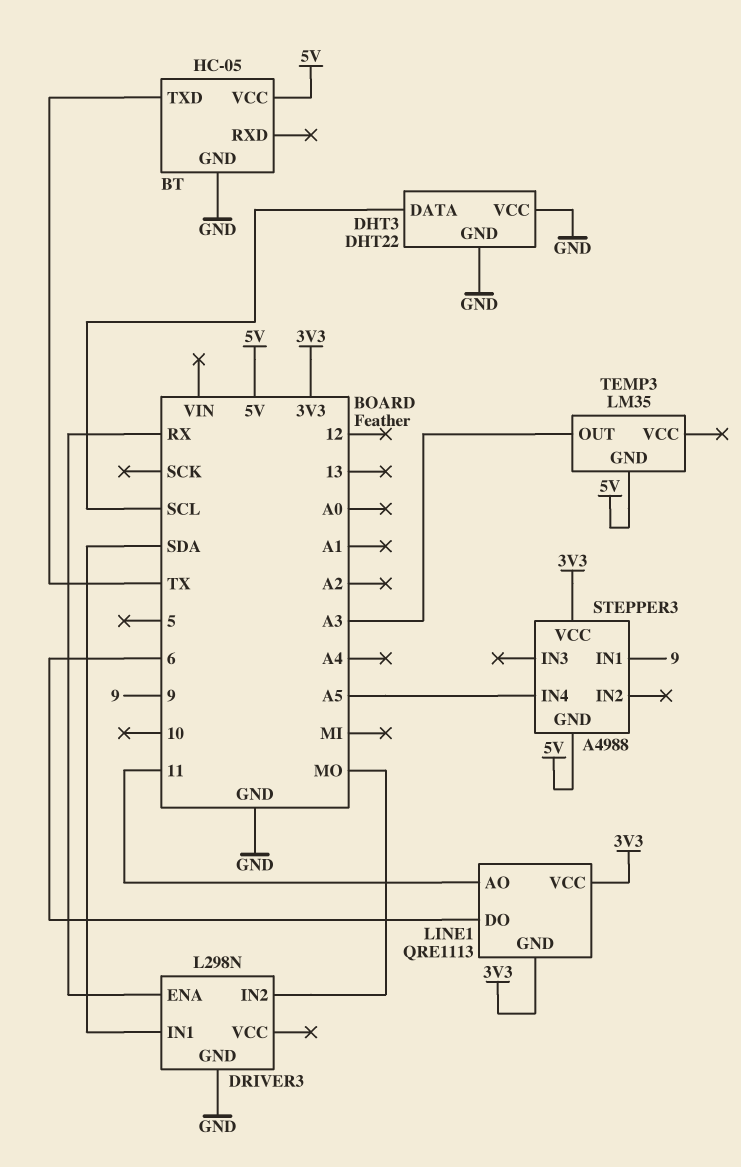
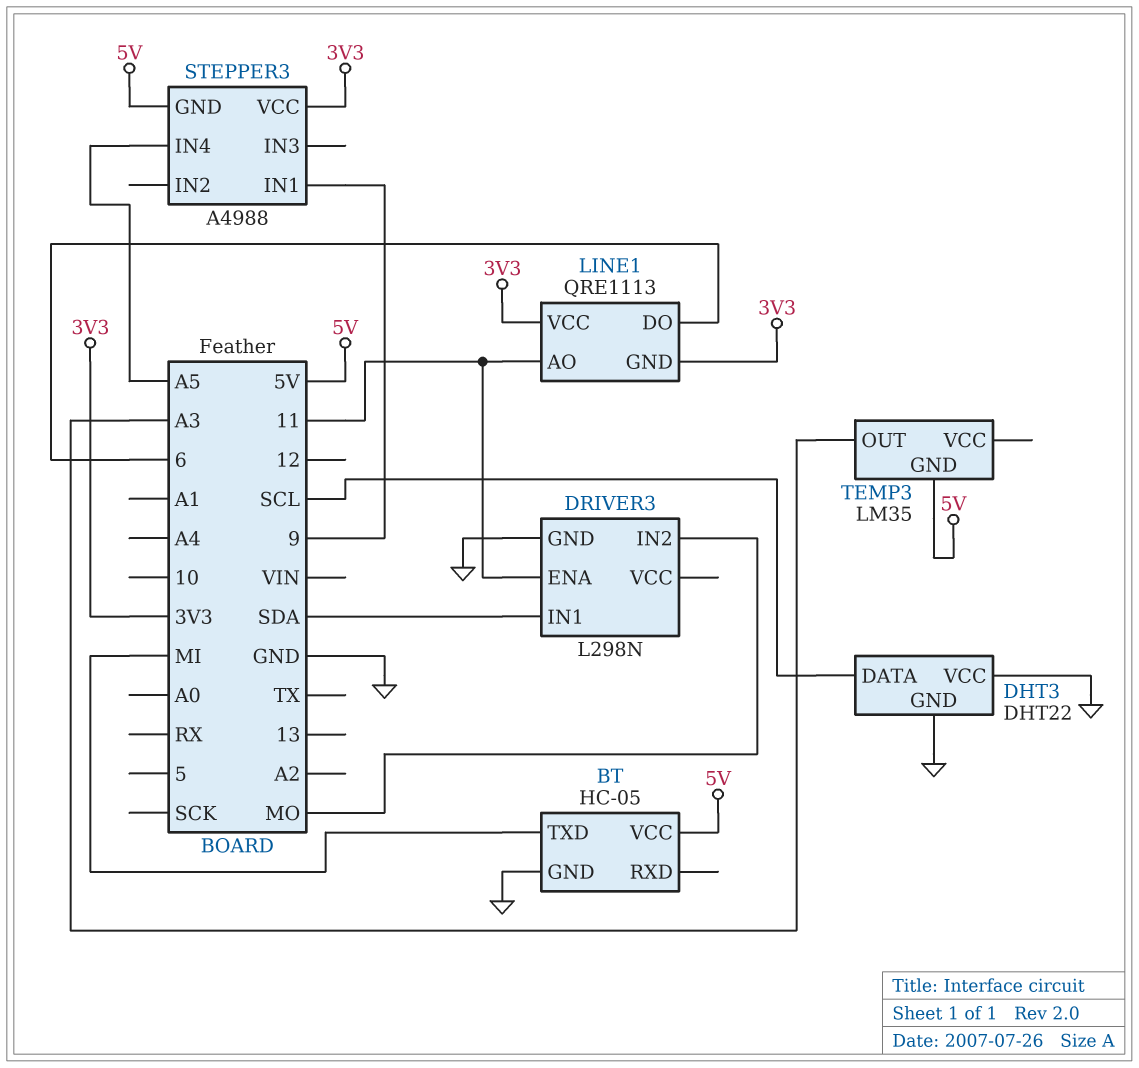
BT pin TXD: TX -> MI
DRIVER3 pin ENA: RX -> 11

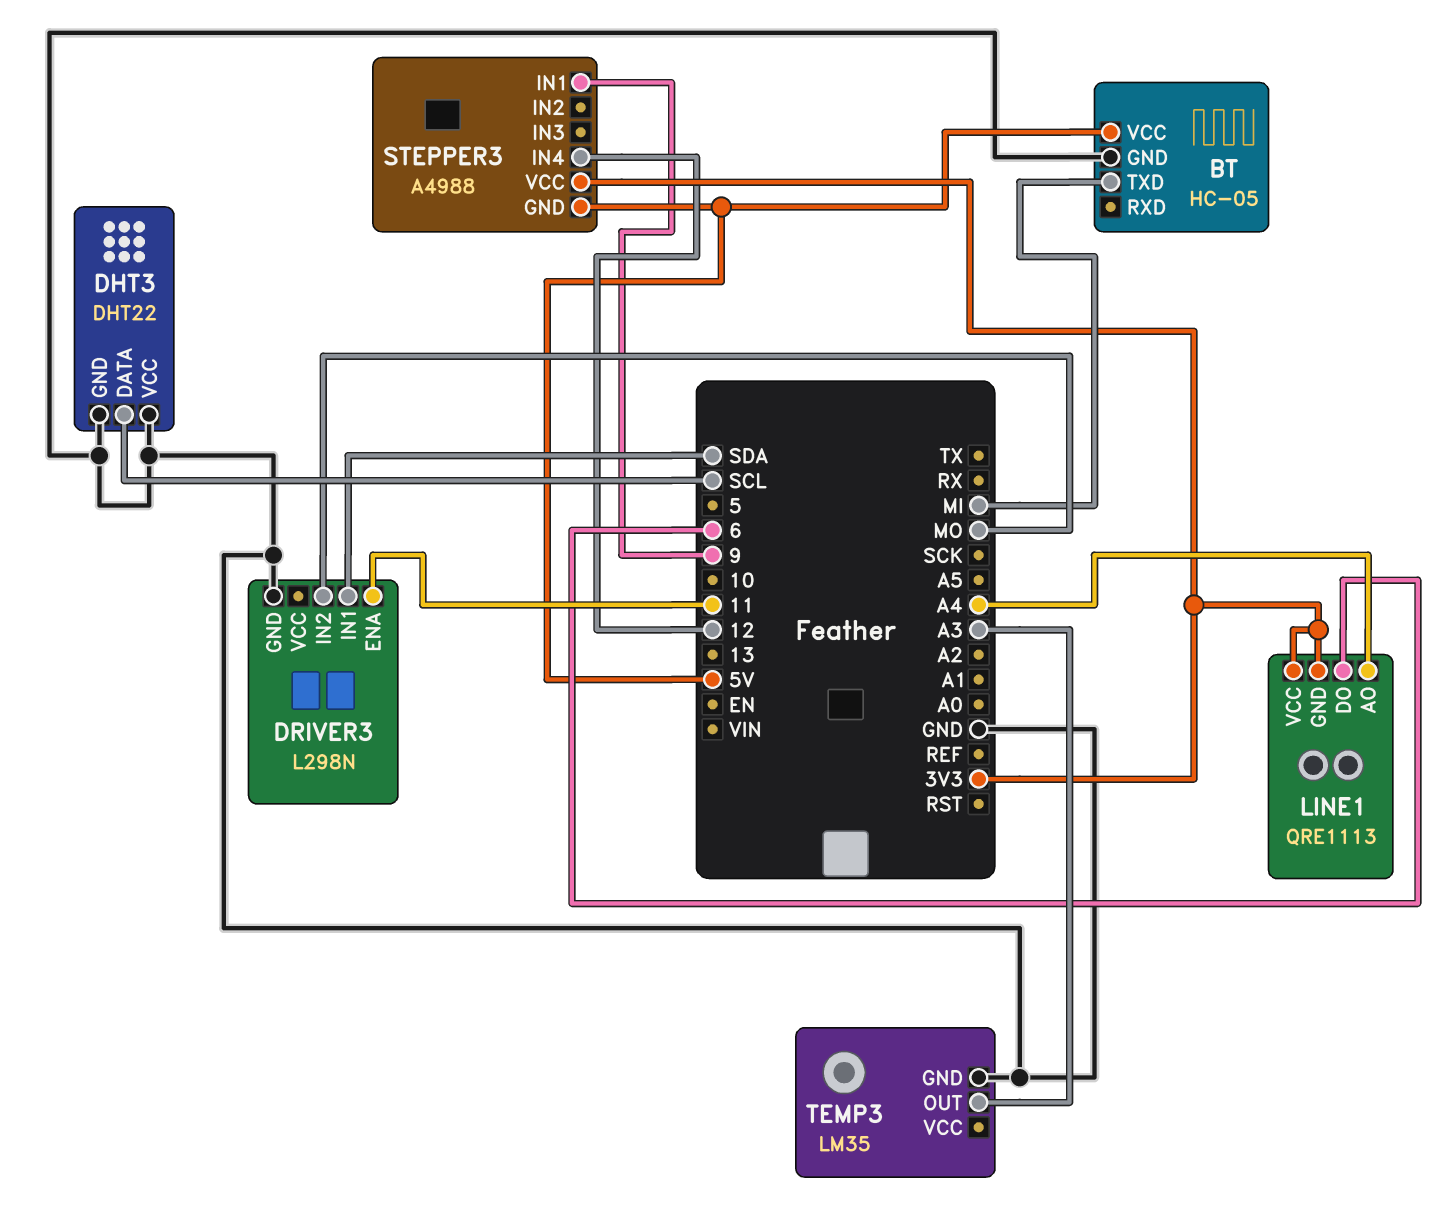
LINE1 pin AO: 11 -> A4
STEPPER3 pin IN4: A5 -> 12
TEMP3 pin GND: 5V -> GND

